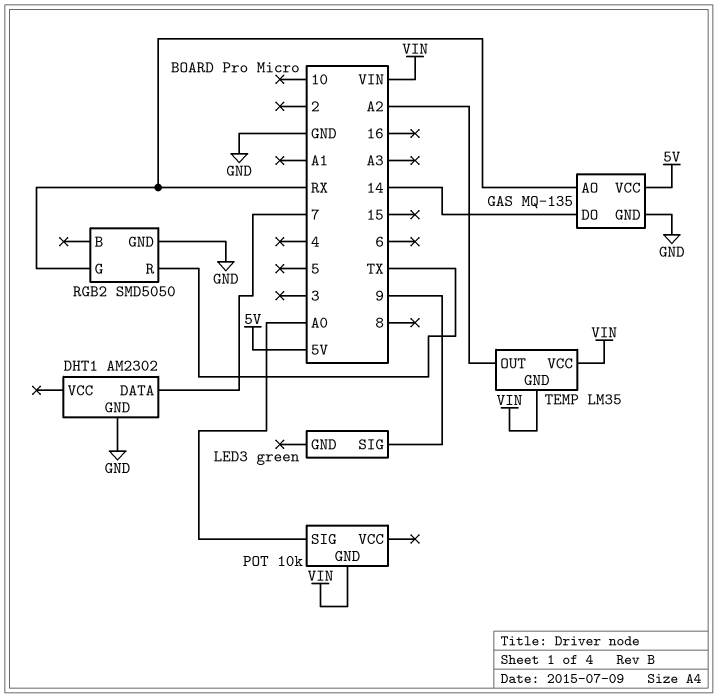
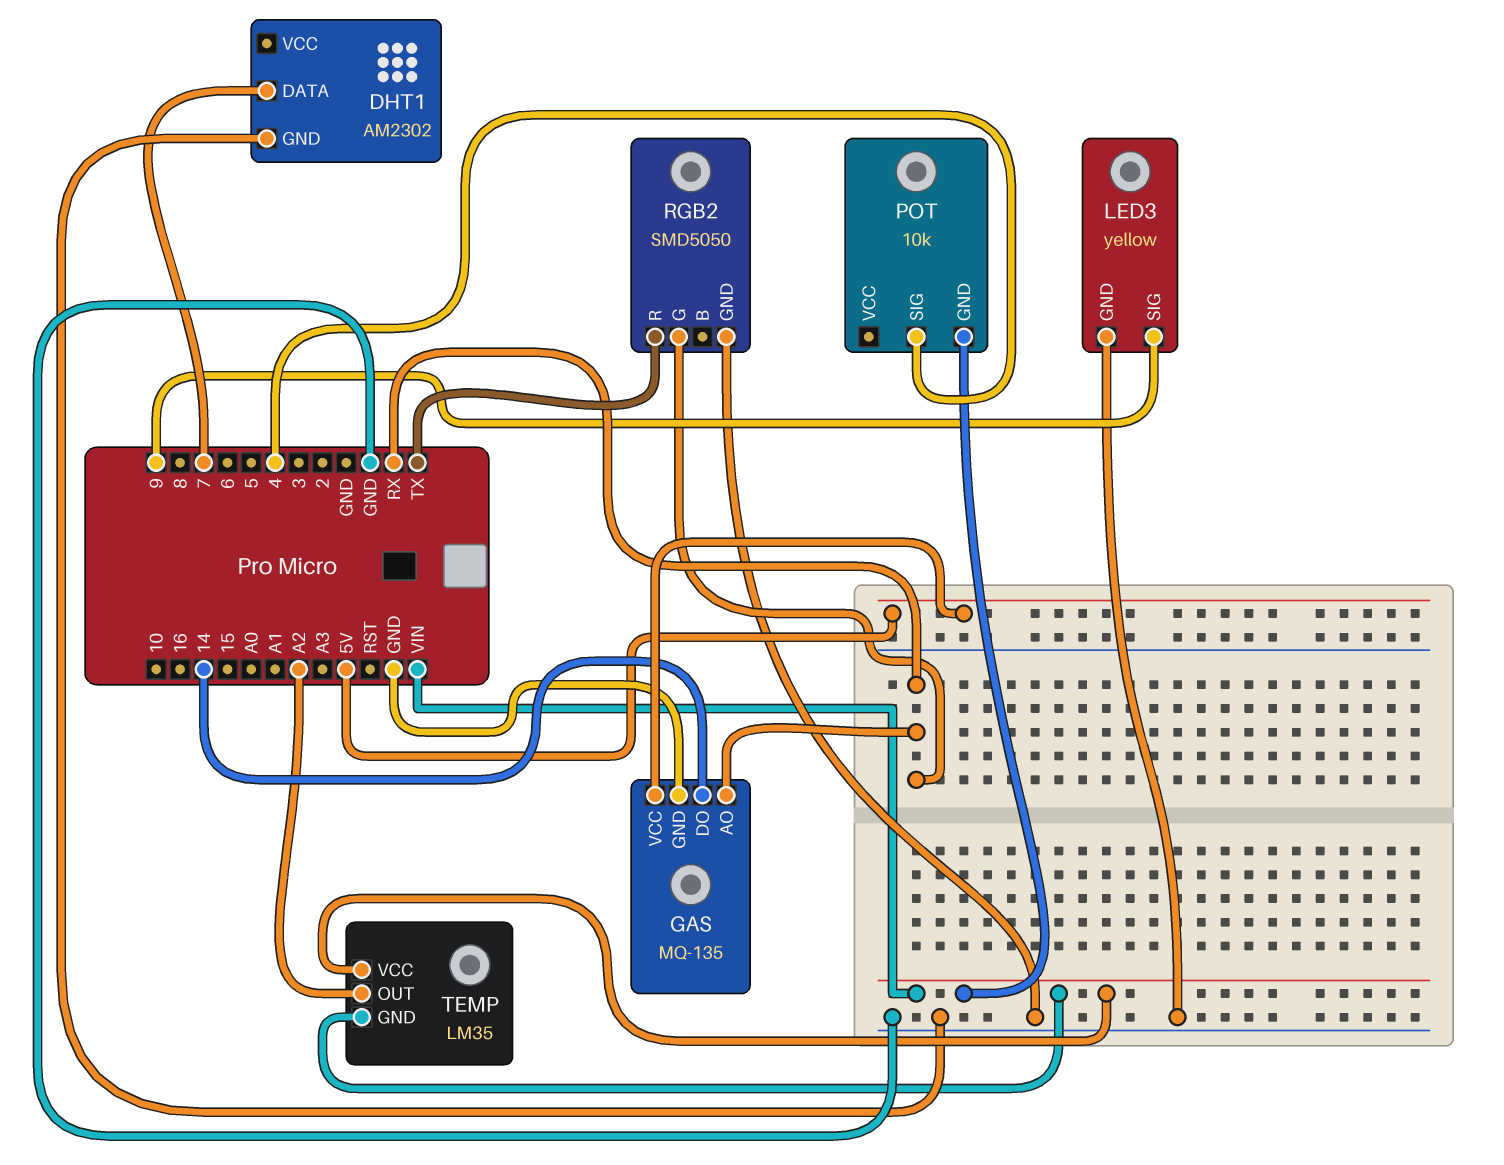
LED3: green -> yellow
LED3 pin GND: none -> GND
POT pin SIG: A0 -> 4

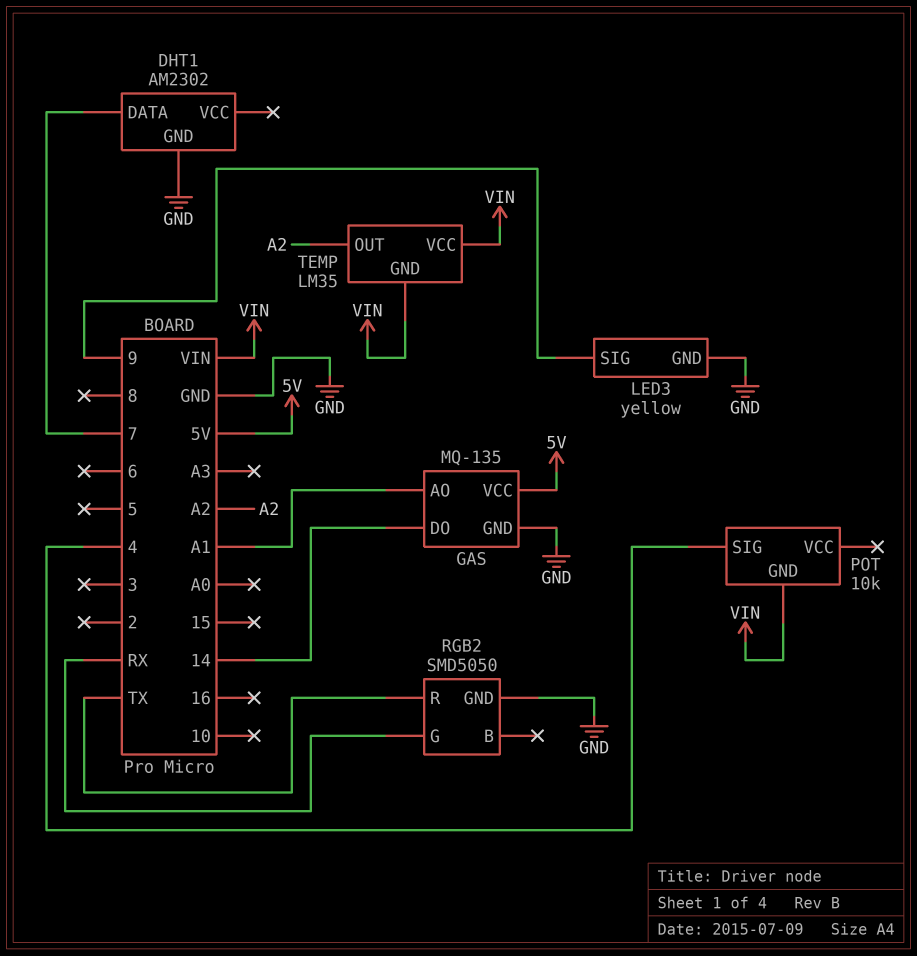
GAS pin AO: RX -> A1

